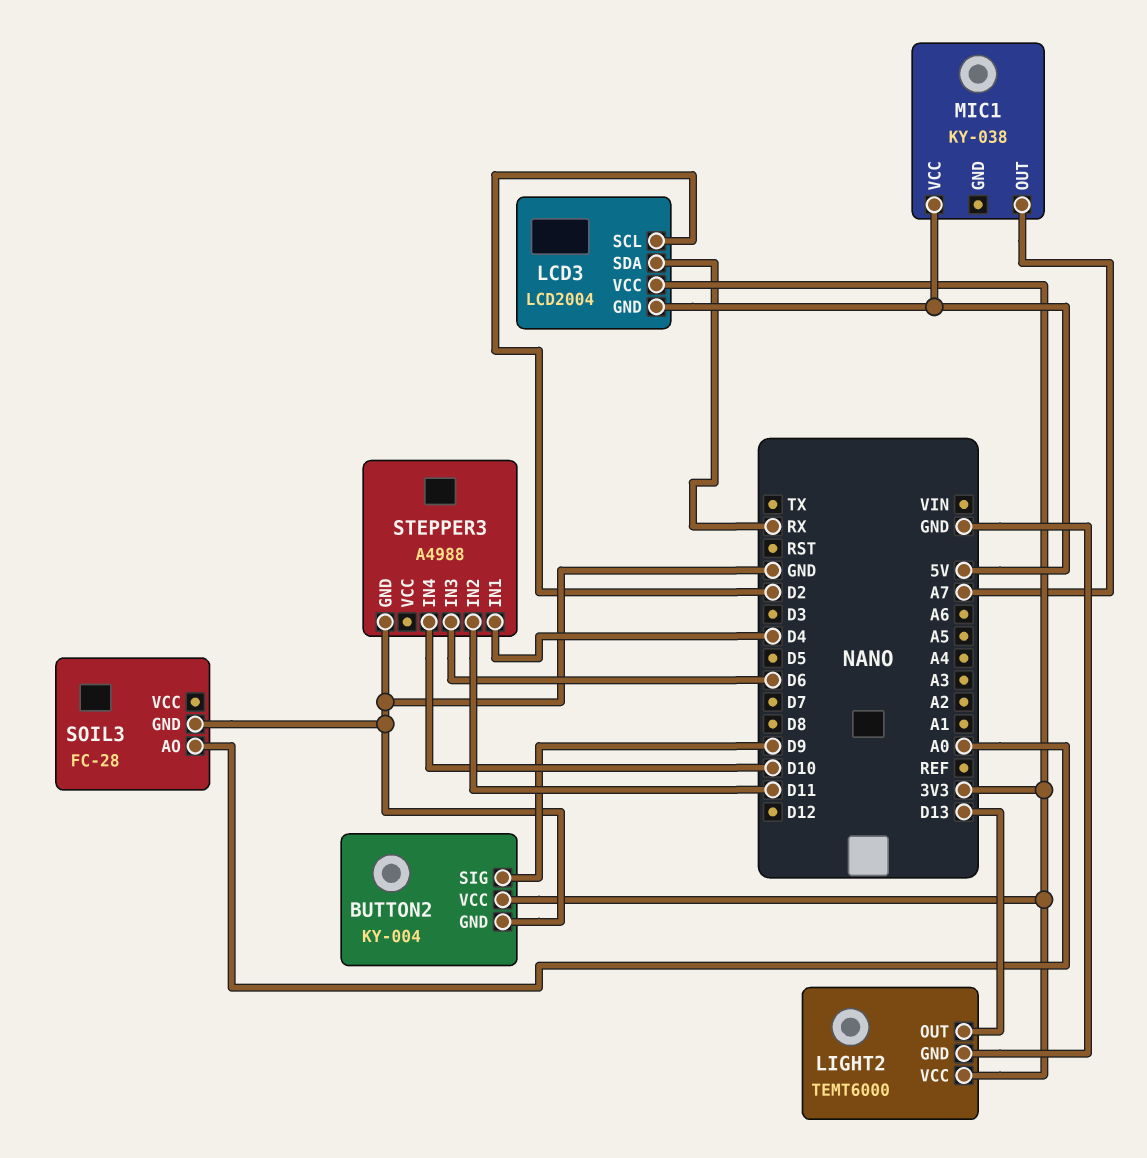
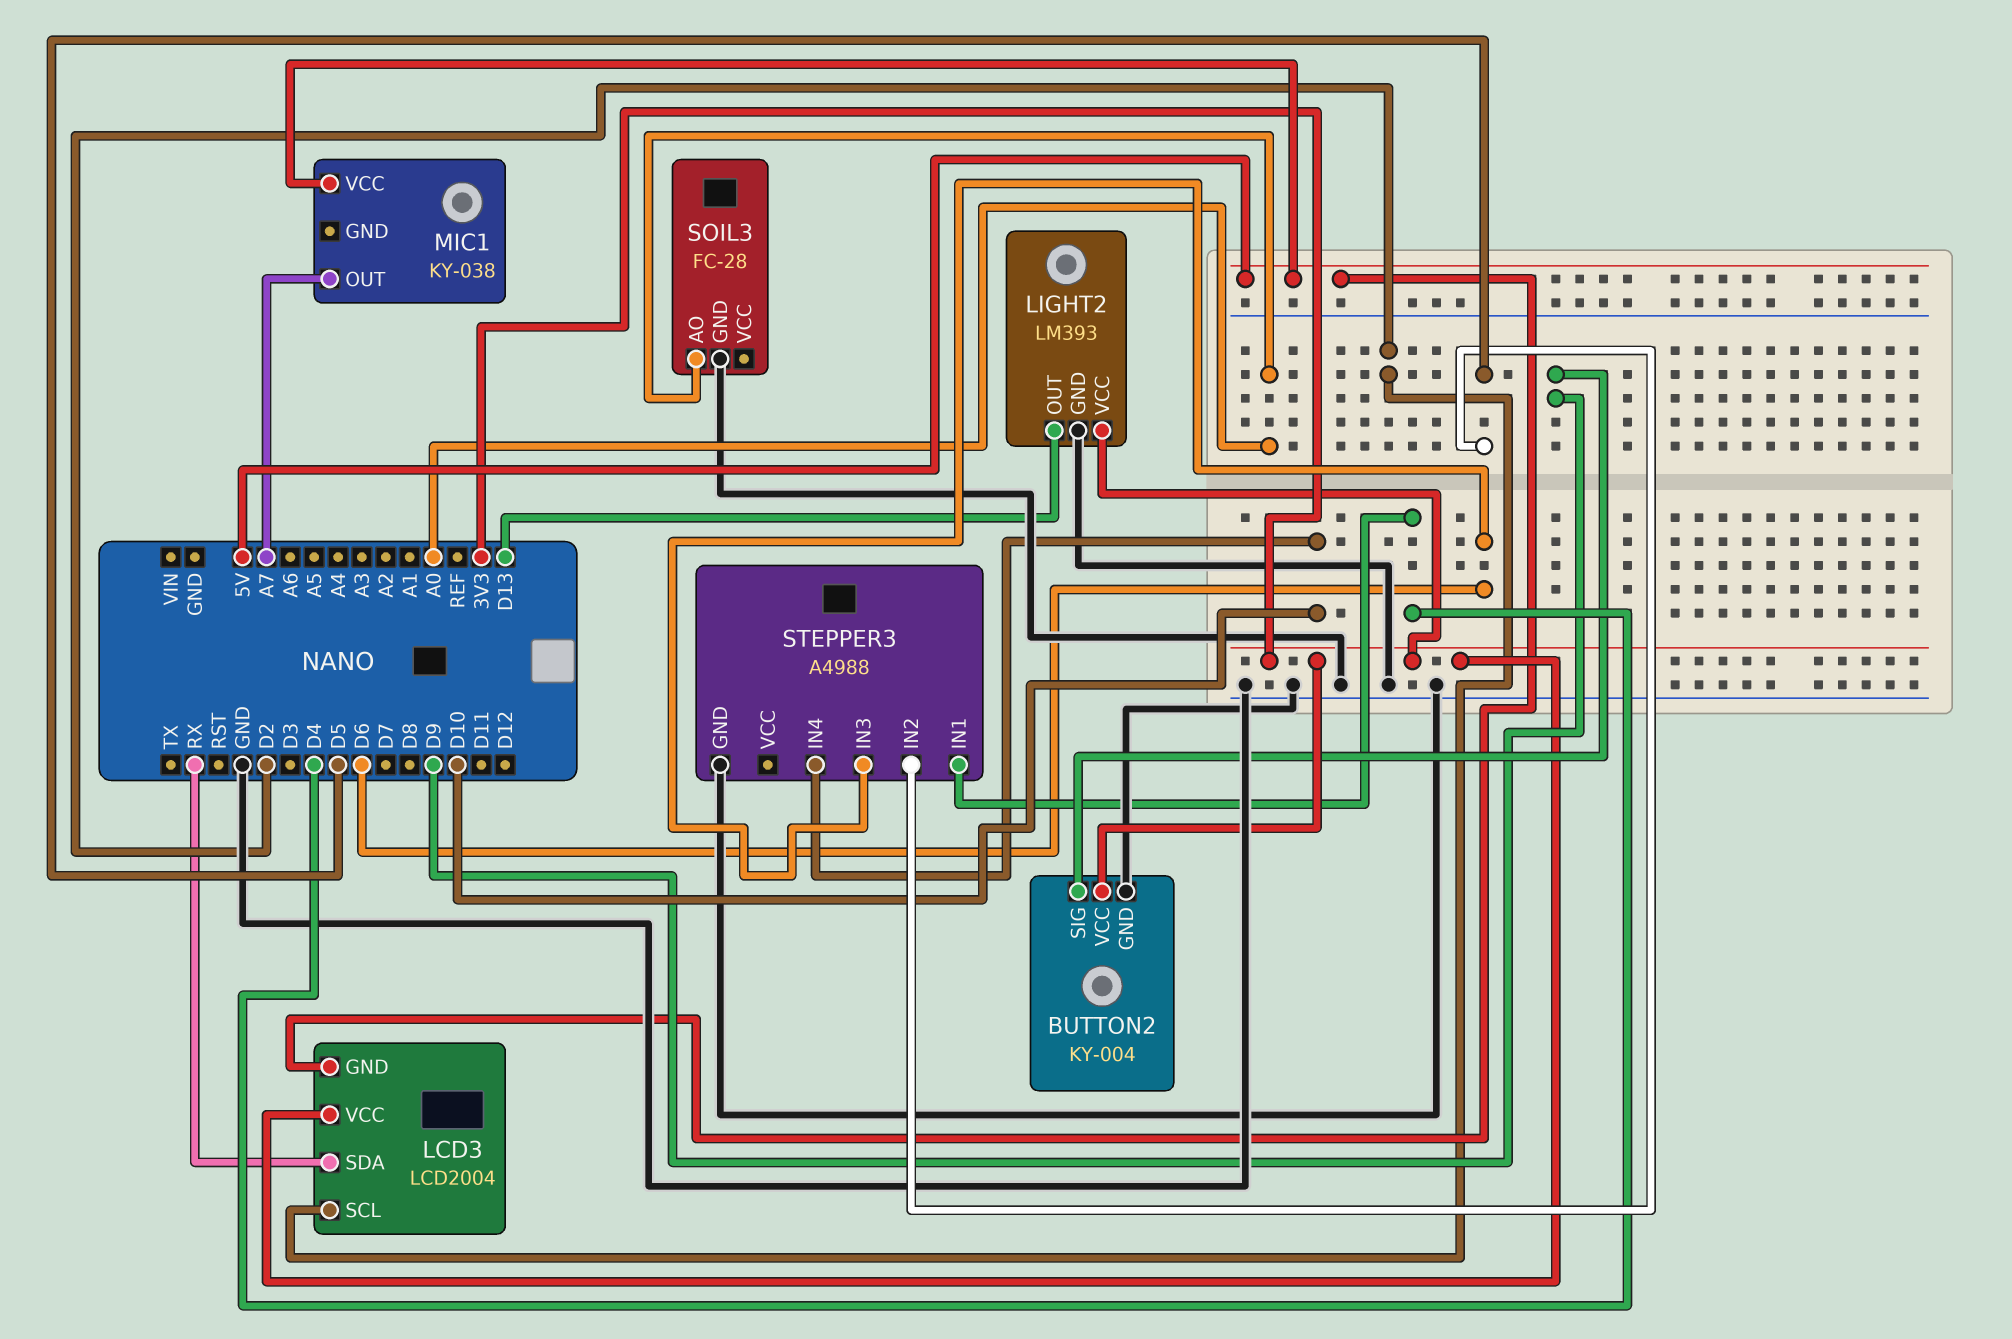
LIGHT2: TEMT6000 -> LM393
STEPPER3 pin IN2: D11 -> D5

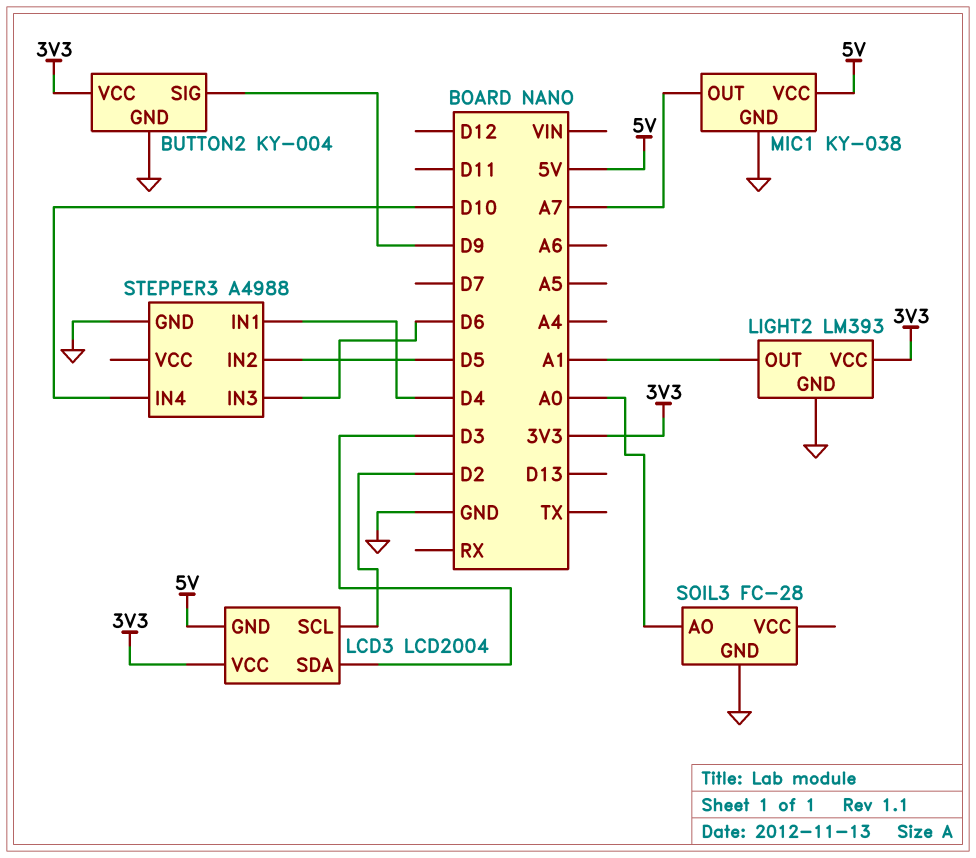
LCD3 pin SDA: RX -> D3
LIGHT2 pin OUT: D13 -> A1
MIC1 pin GND: none -> GND

